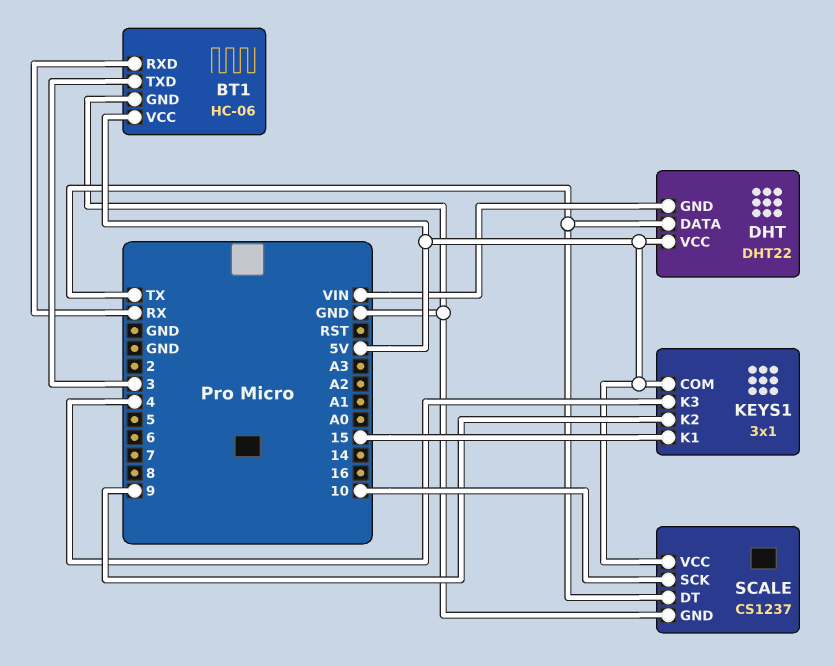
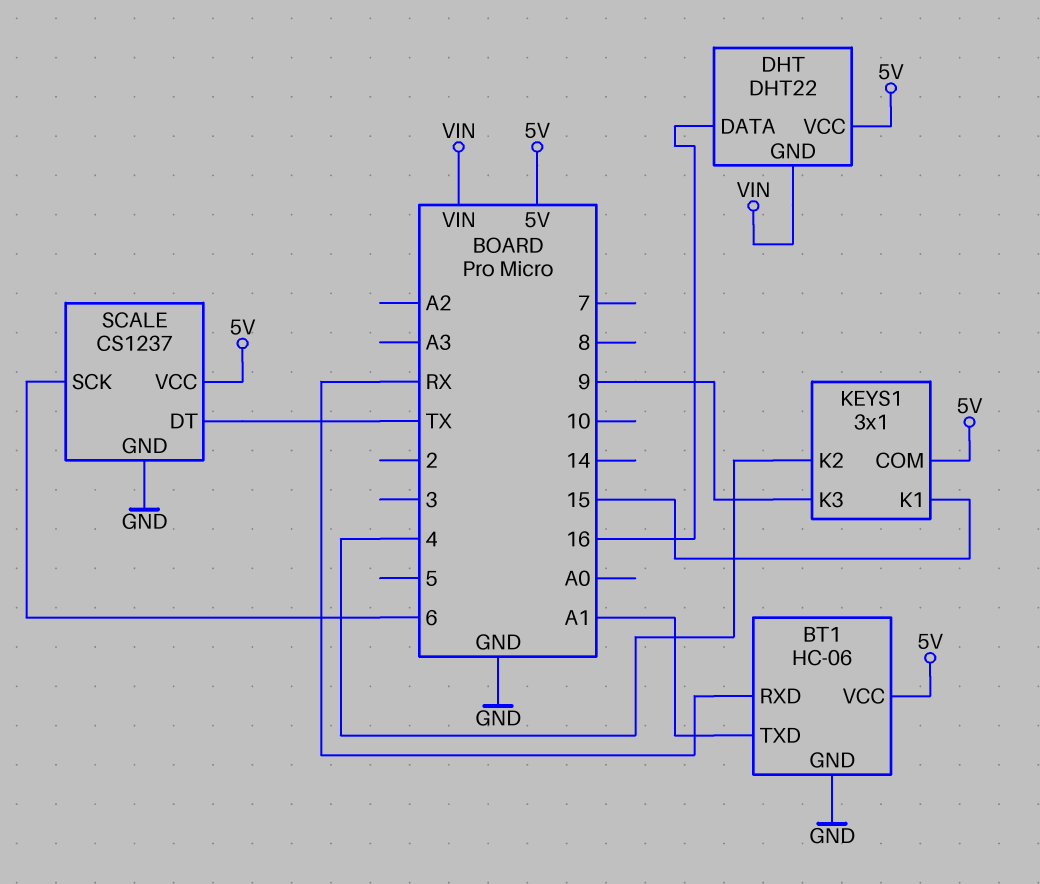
BT1 pin TXD: 3 -> A1
DHT pin DATA: TX -> 16
KEYS1 pin K2: 9 -> 4
KEYS1 pin K3: 4 -> 9
SCALE pin SCK: 10 -> 6

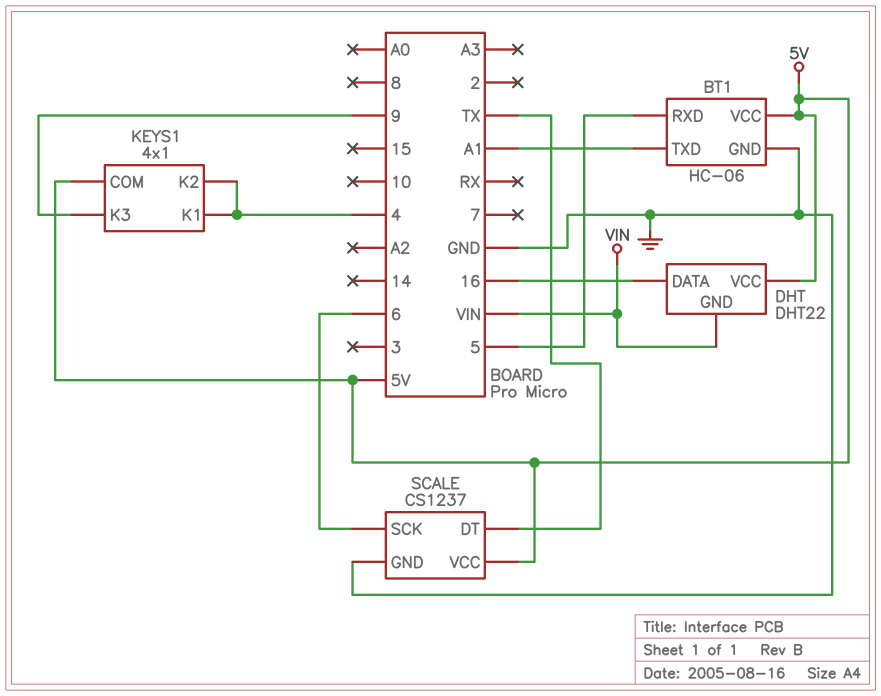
BT1 pin RXD: RX -> 5
KEYS1: 3x1 -> 4x1
KEYS1 pin K1: 15 -> 4

